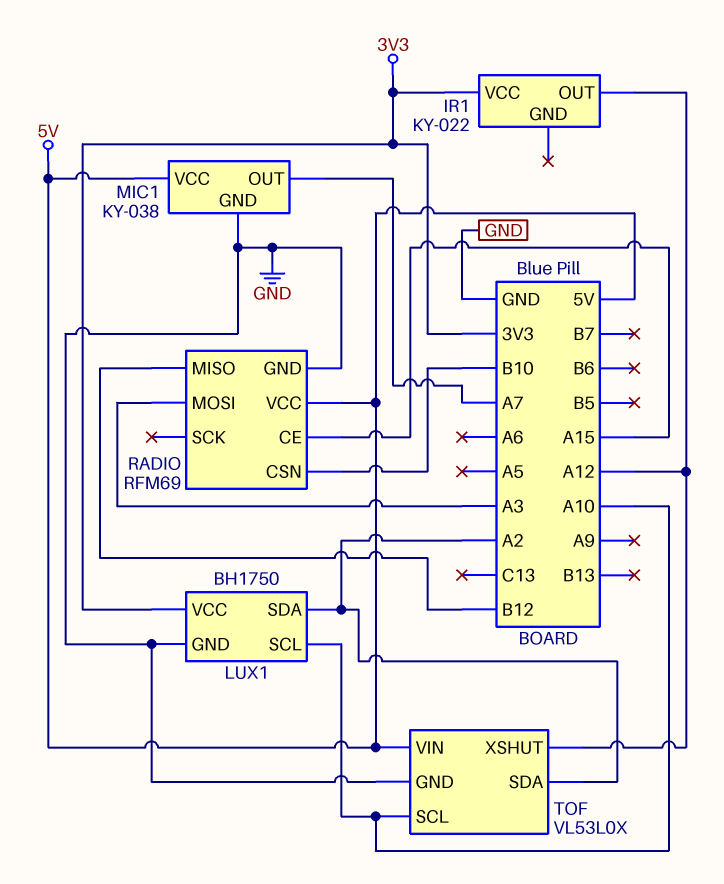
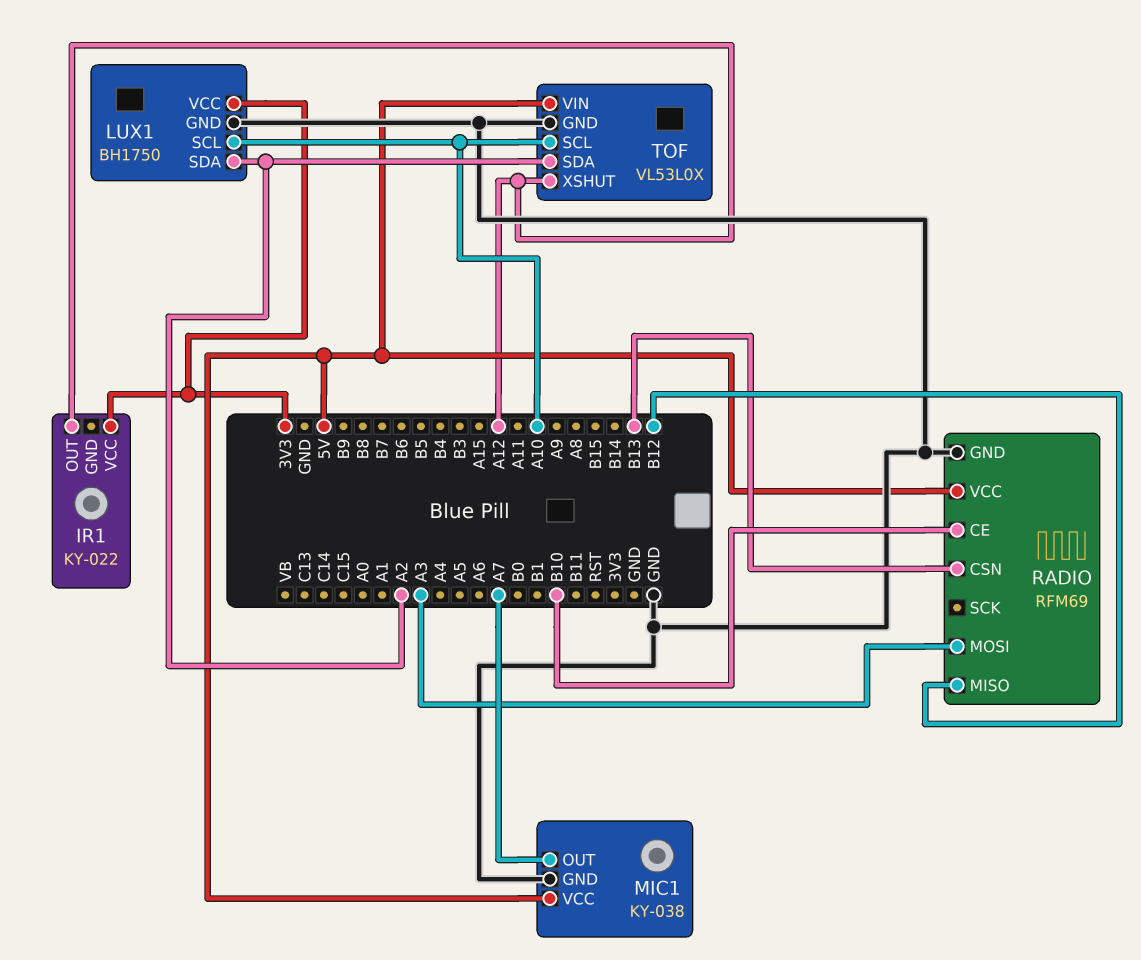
RADIO pin CE: A15 -> B10
RADIO pin CSN: B10 -> B13

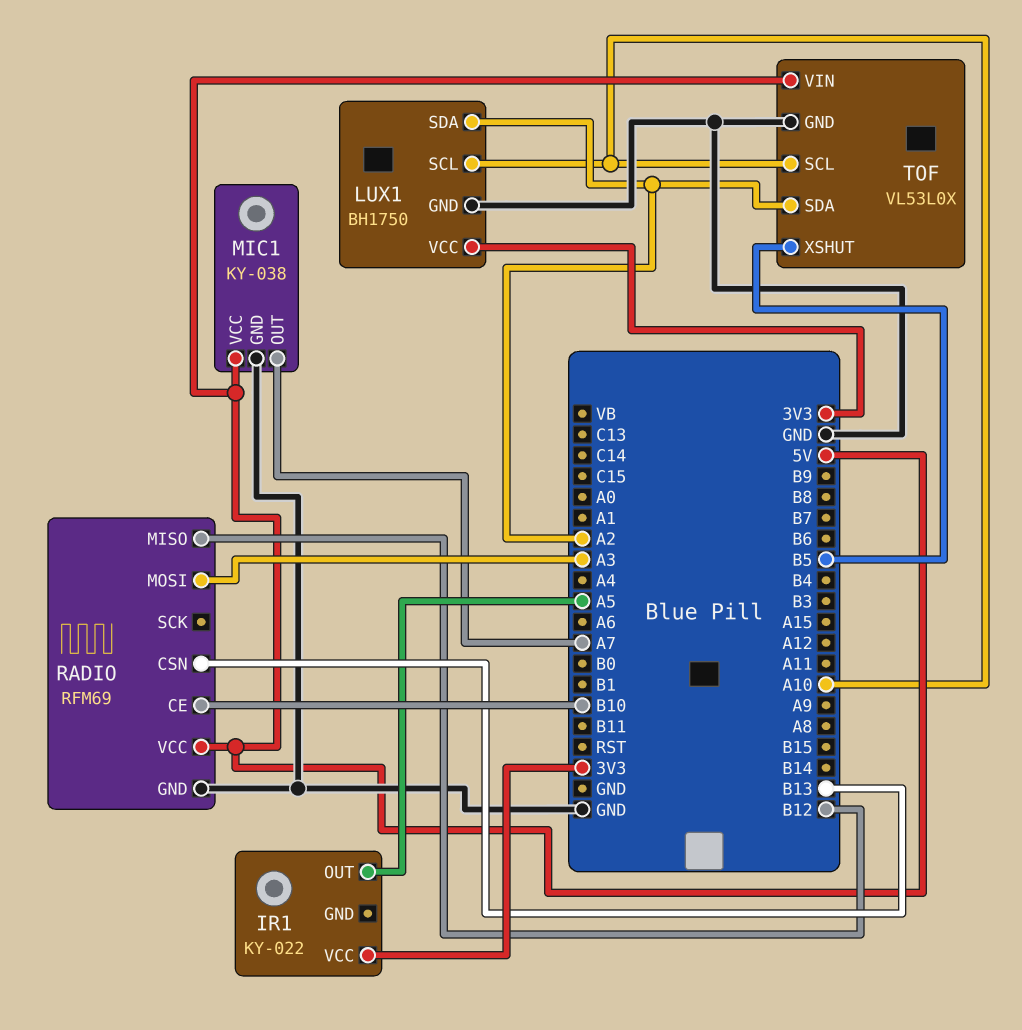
IR1 pin OUT: A12 -> A5
TOF pin XSHUT: A12 -> B5

